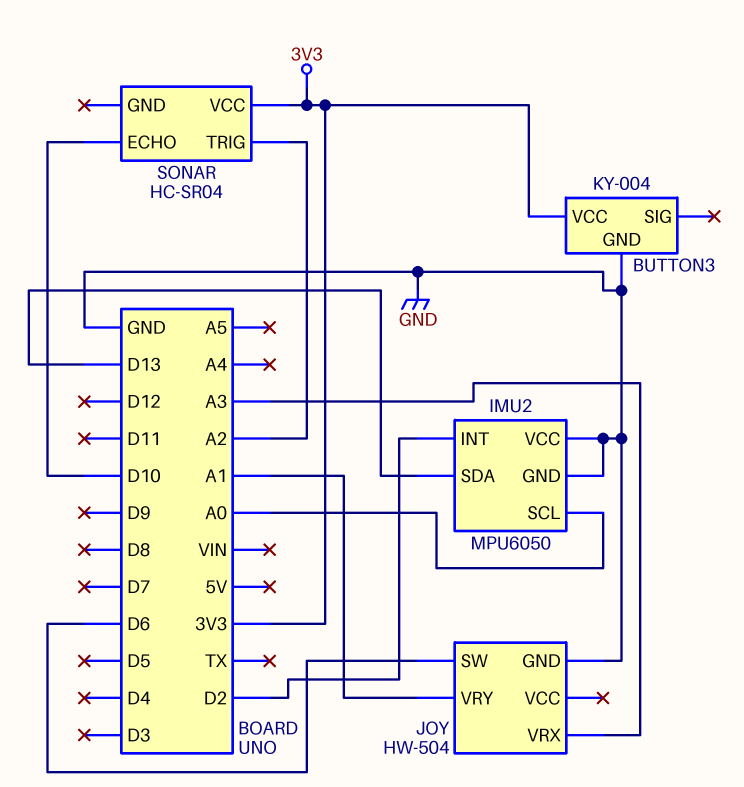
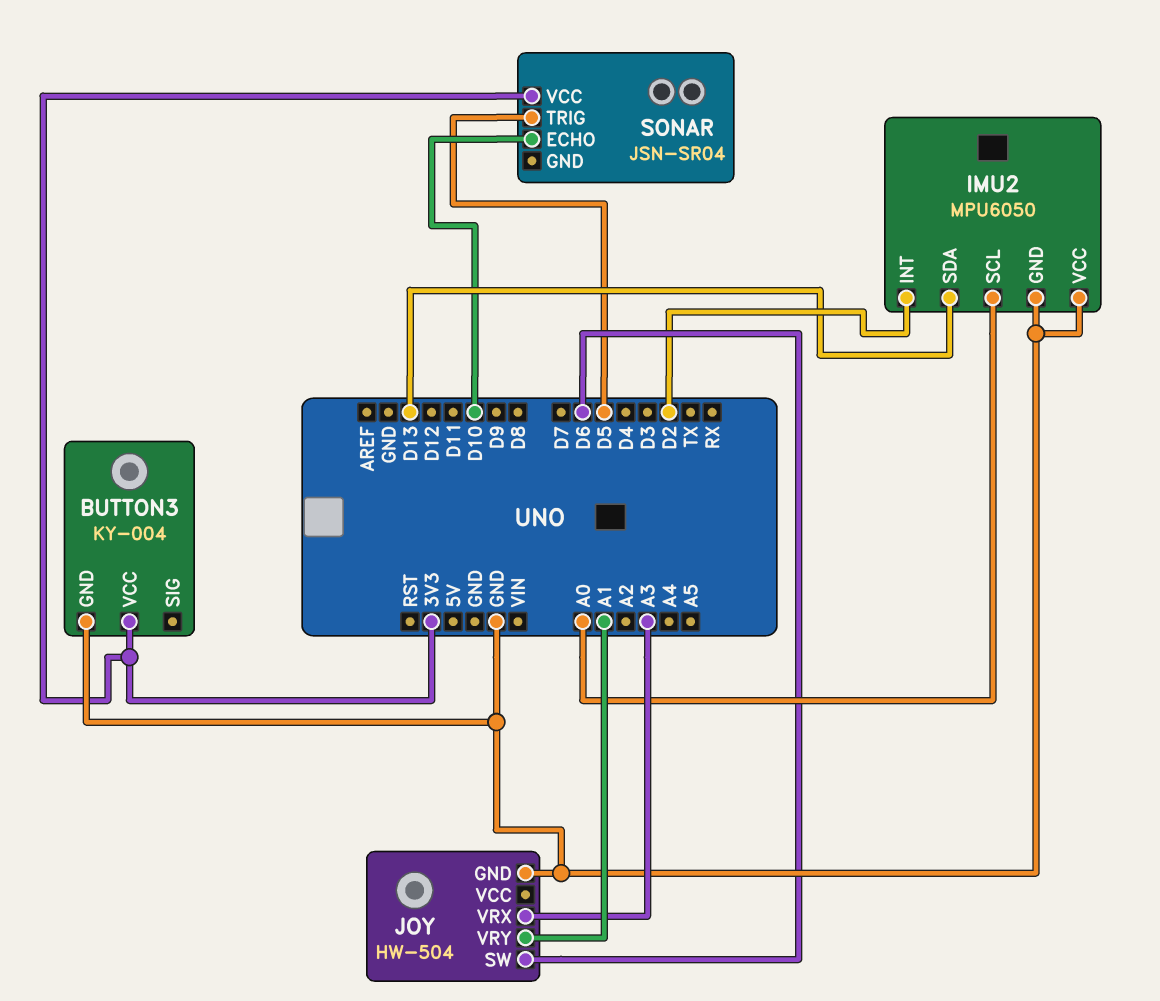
SONAR: HC-SR04 -> JSN-SR04
SONAR pin TRIG: A2 -> D5

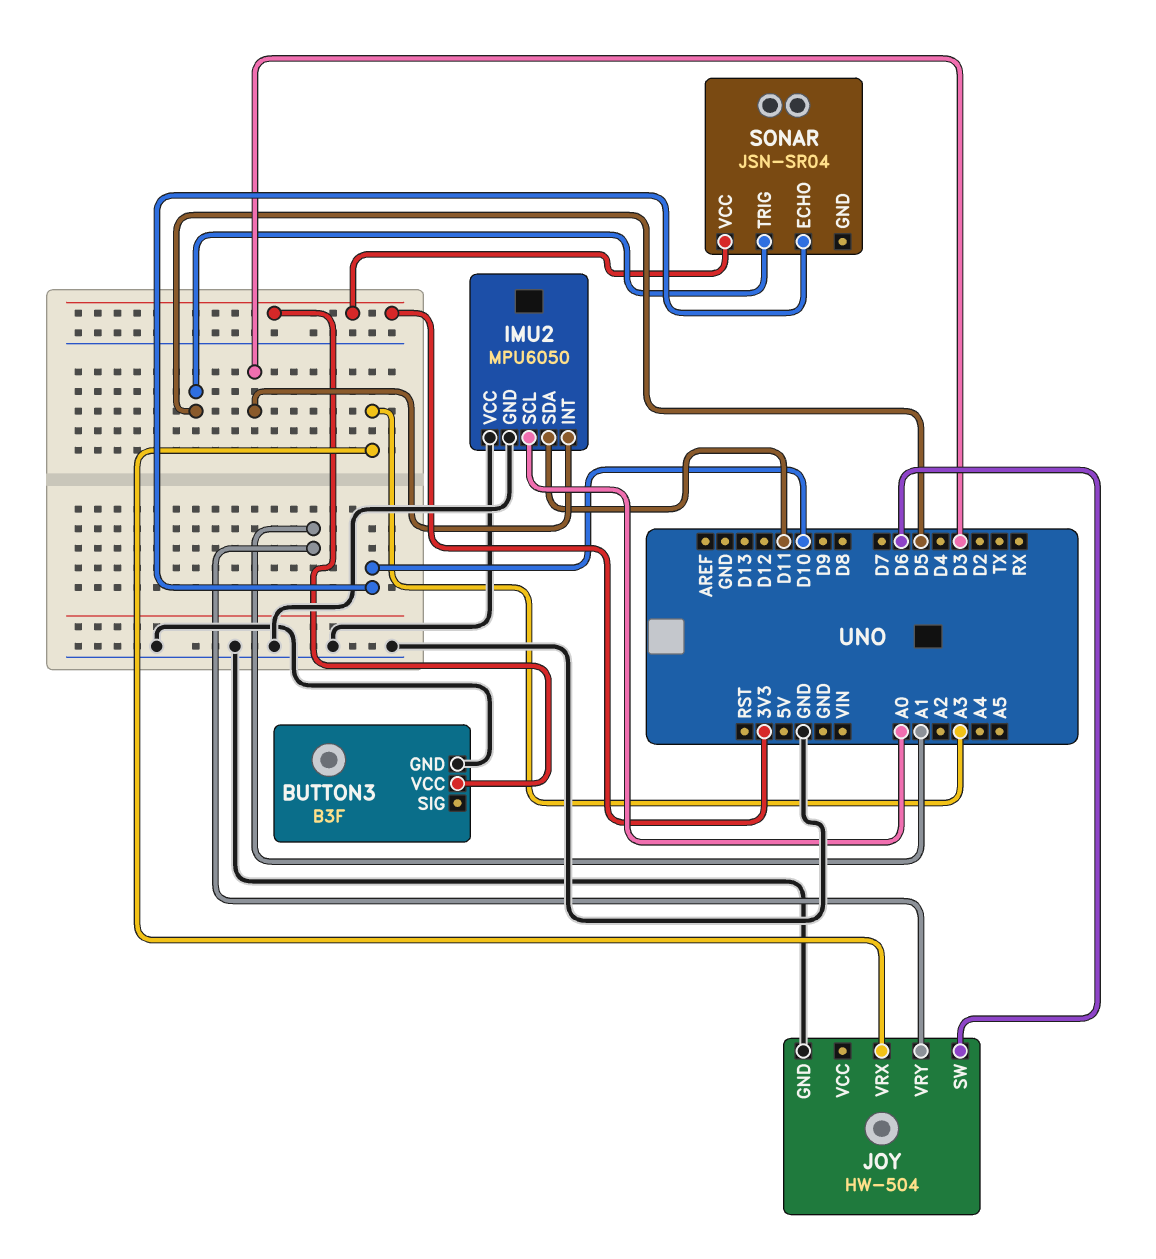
BUTTON3: KY-004 -> B3F
IMU2 pin INT: D2 -> D3
IMU2 pin SDA: D13 -> D11

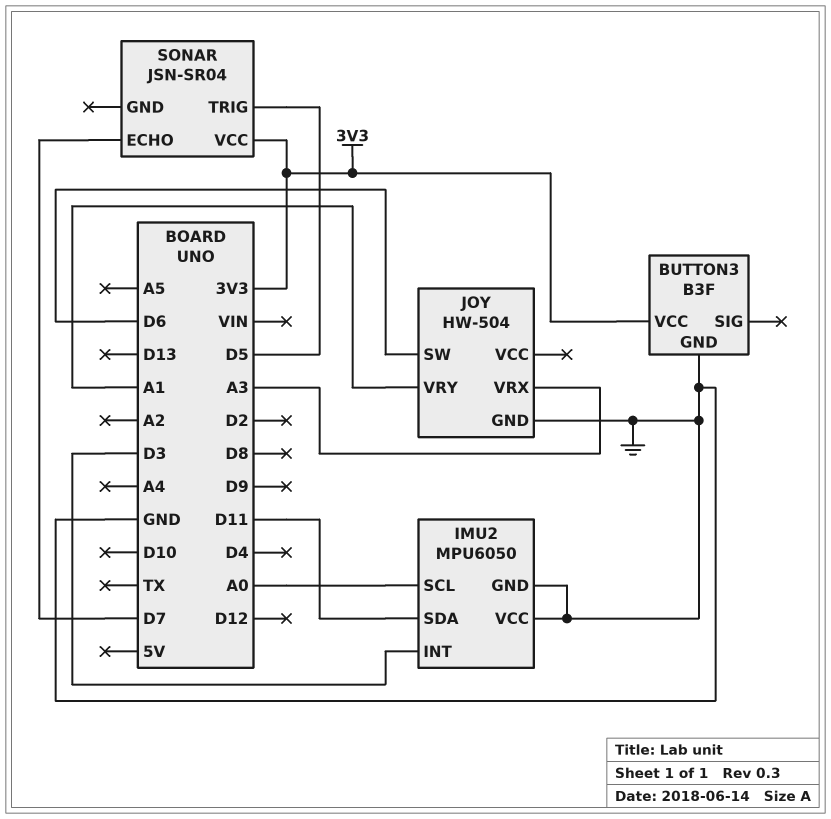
SONAR pin ECHO: D10 -> D7

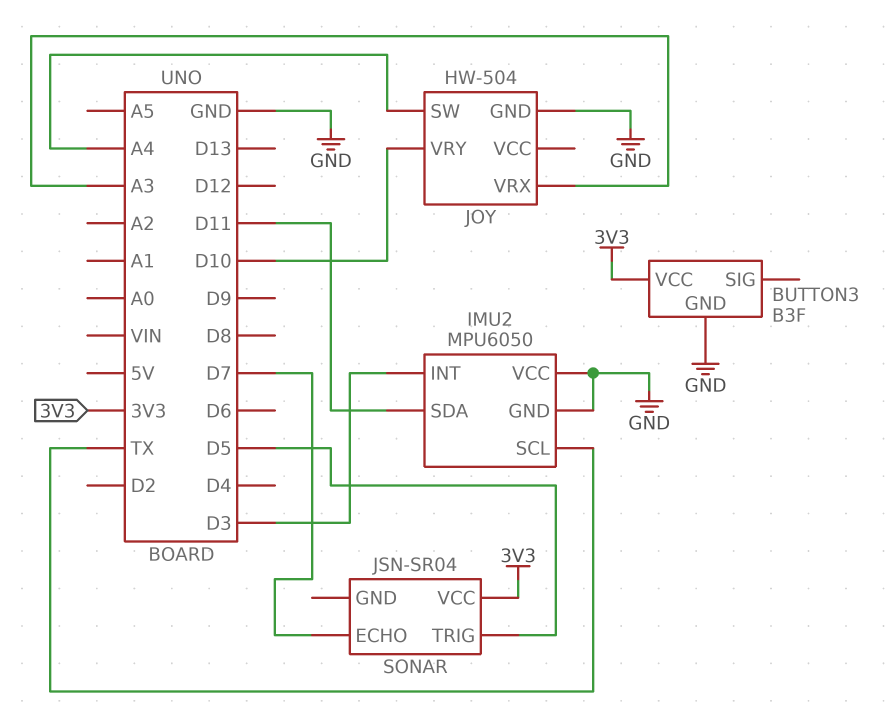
IMU2 pin SCL: A0 -> TX
JOY pin SW: D6 -> A4
JOY pin VRY: A1 -> D10

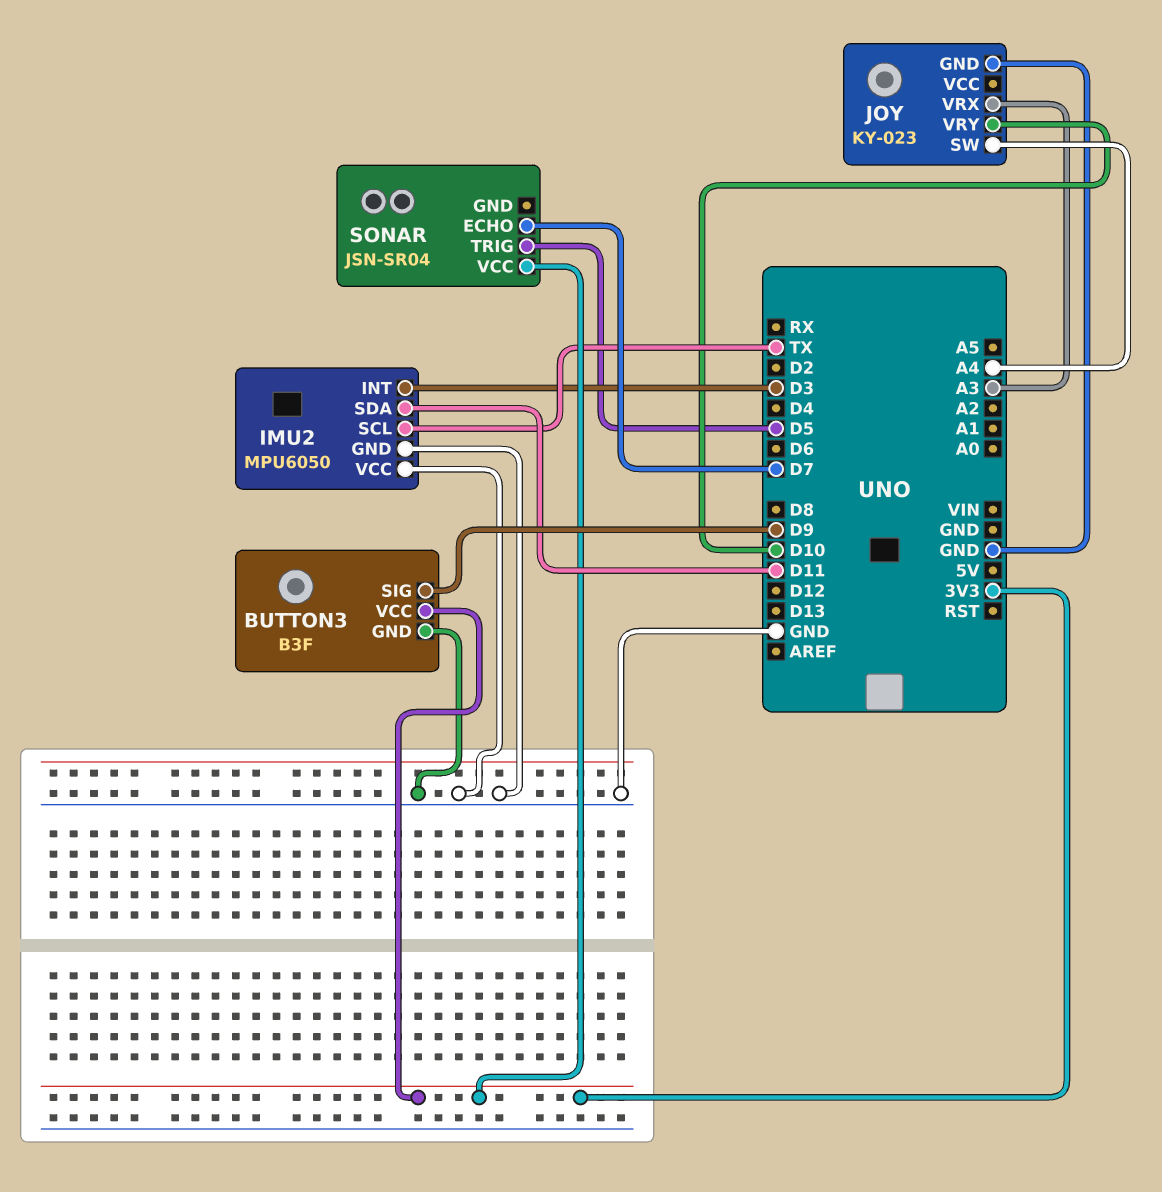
BUTTON3 pin SIG: none -> D9
JOY: HW-504 -> KY-023

